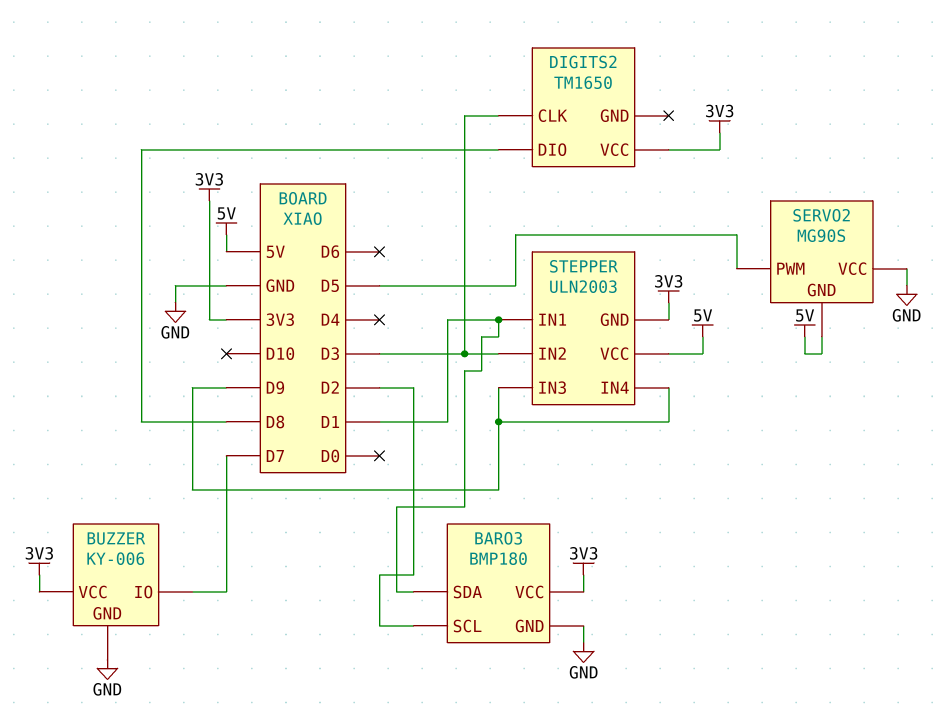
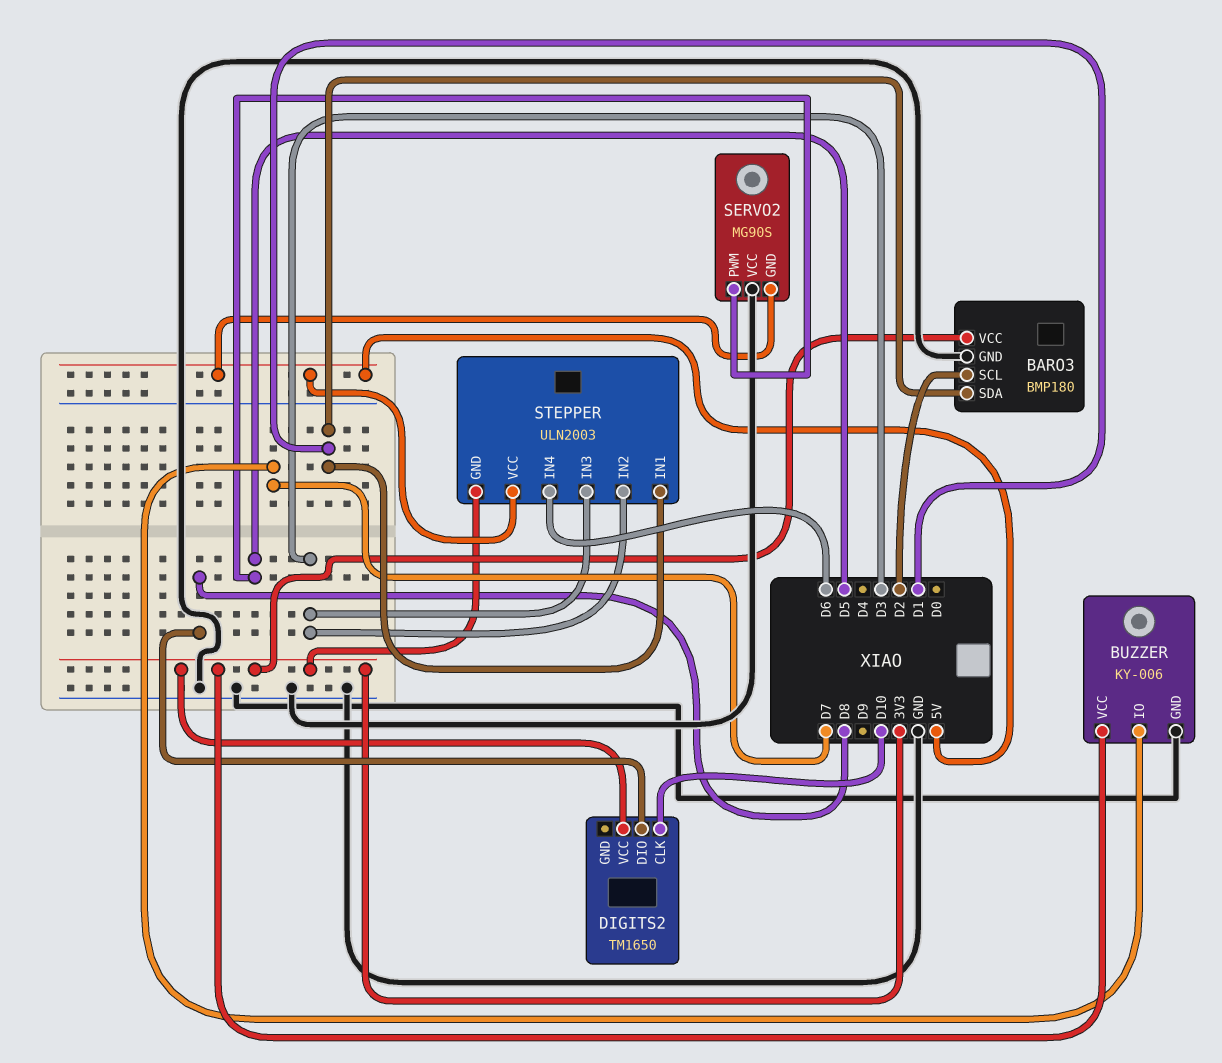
DIGITS2 pin CLK: D3 -> D10
STEPPER pin IN3: D9 -> D3
STEPPER pin IN4: D9 -> D6

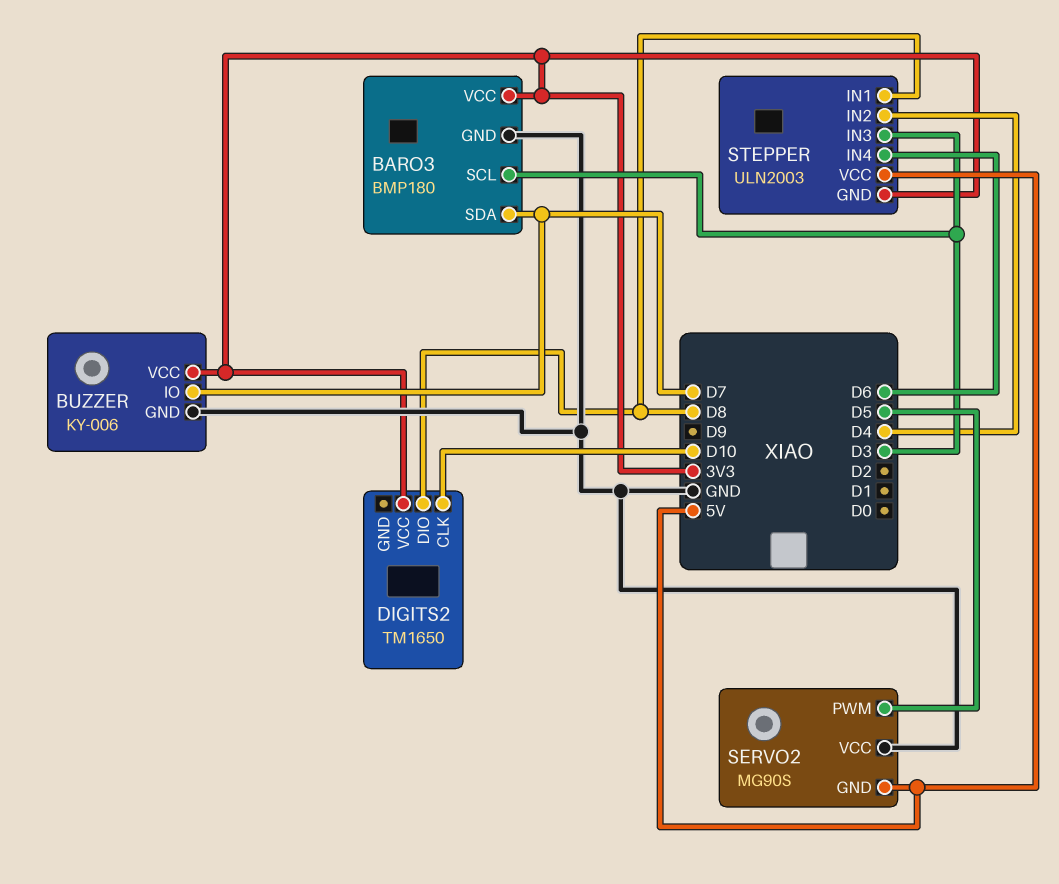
BARO3 pin SCL: D2 -> D3
BARO3 pin SDA: D1 -> D7
STEPPER pin IN1: D1 -> D8
STEPPER pin IN2: D3 -> D4

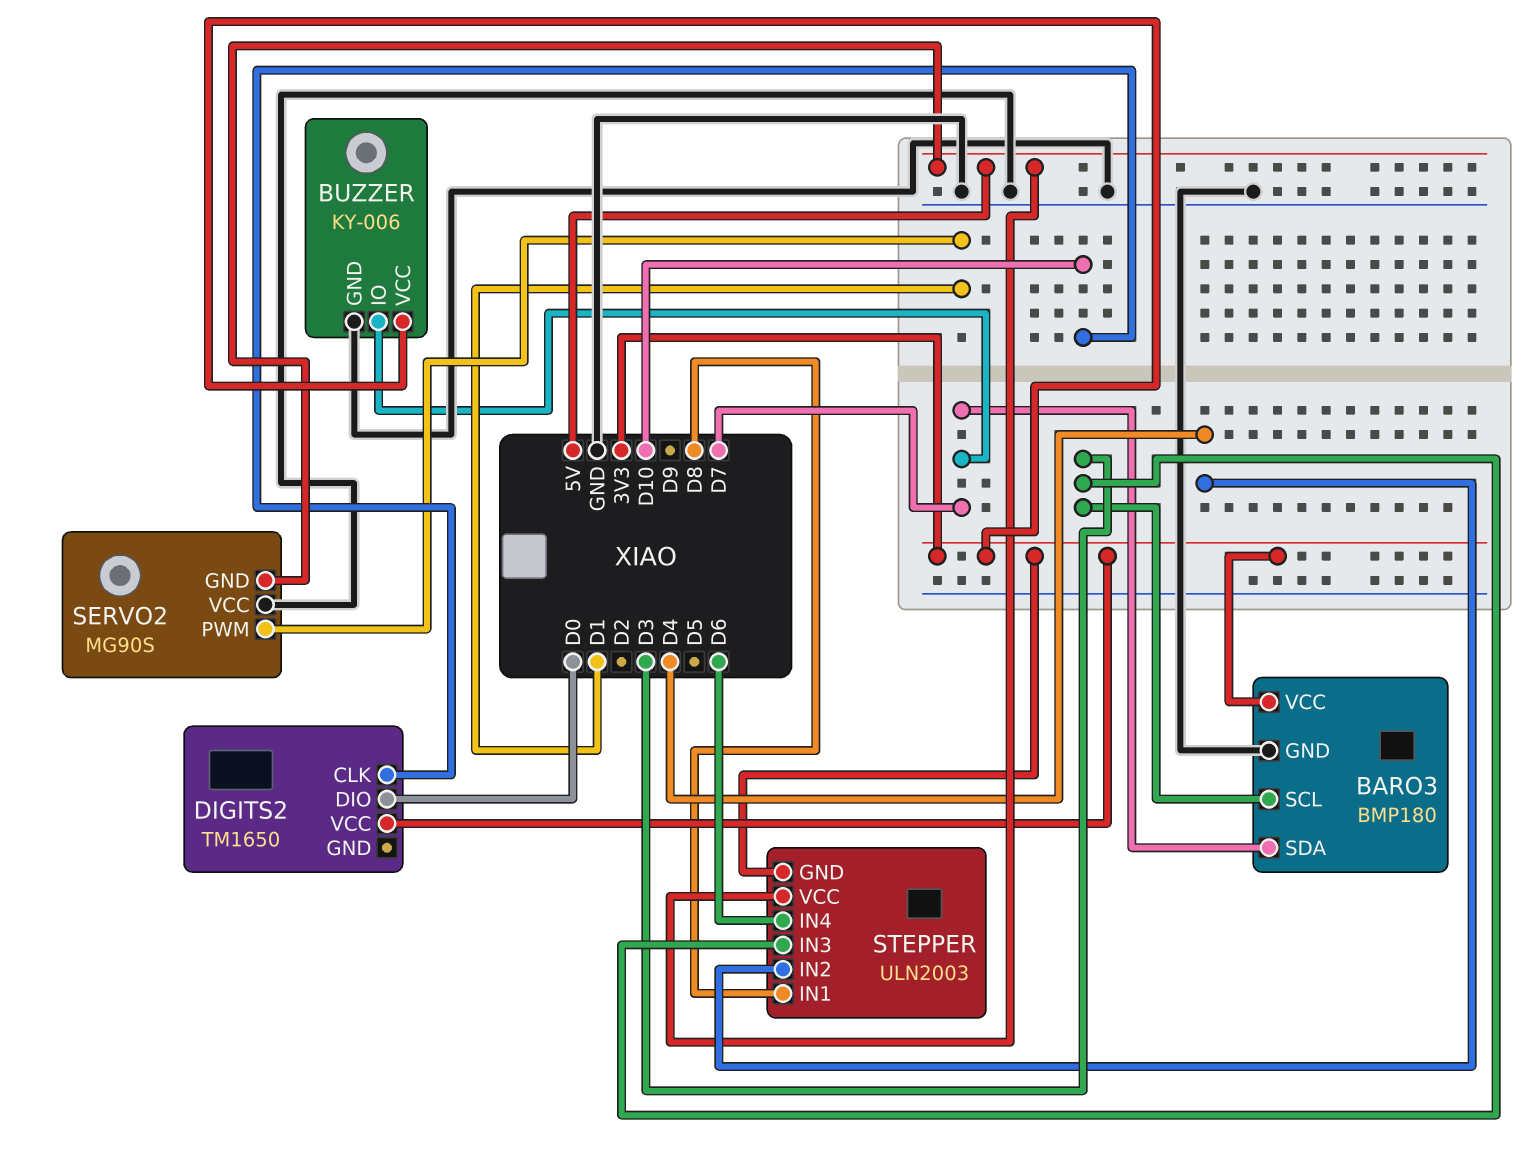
DIGITS2 pin DIO: D8 -> D0
SERVO2 pin PWM: D5 -> D1

